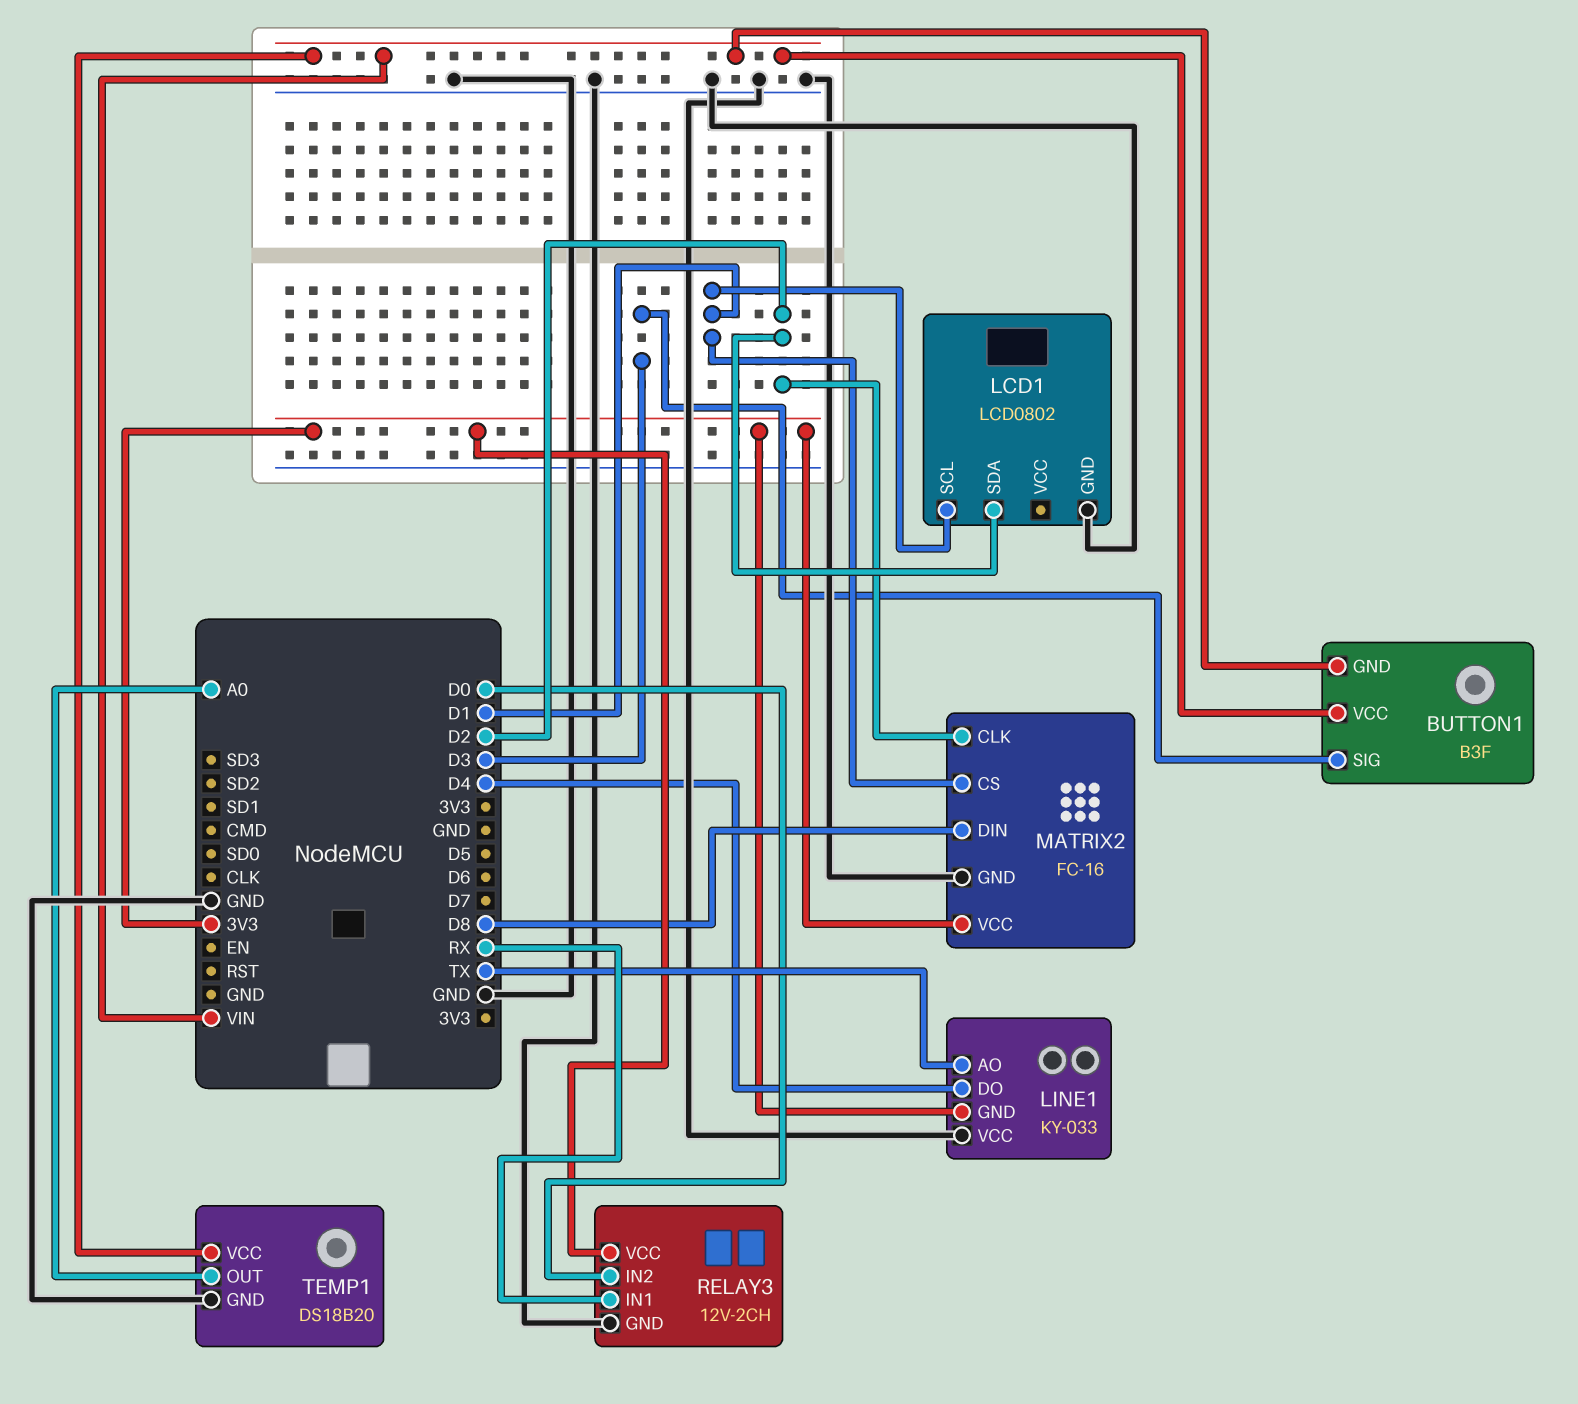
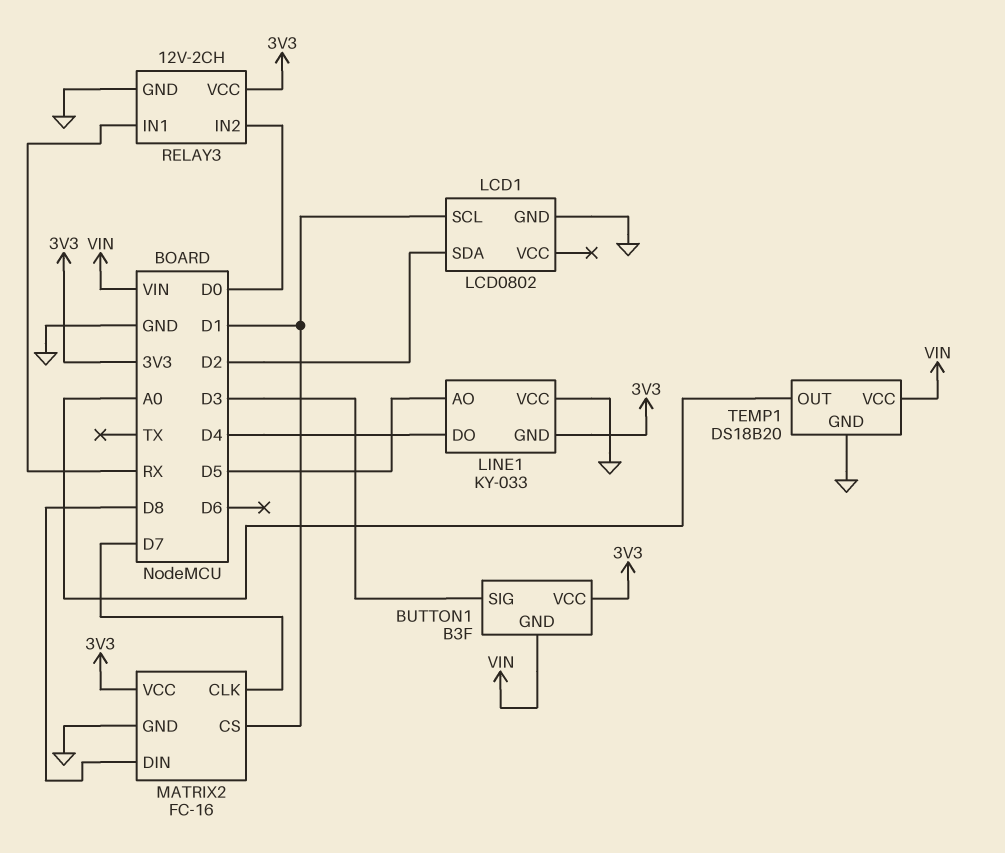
BUTTON1 pin VCC: VIN -> 3V3
LINE1 pin AO: TX -> D5
MATRIX2 pin CLK: D2 -> D7

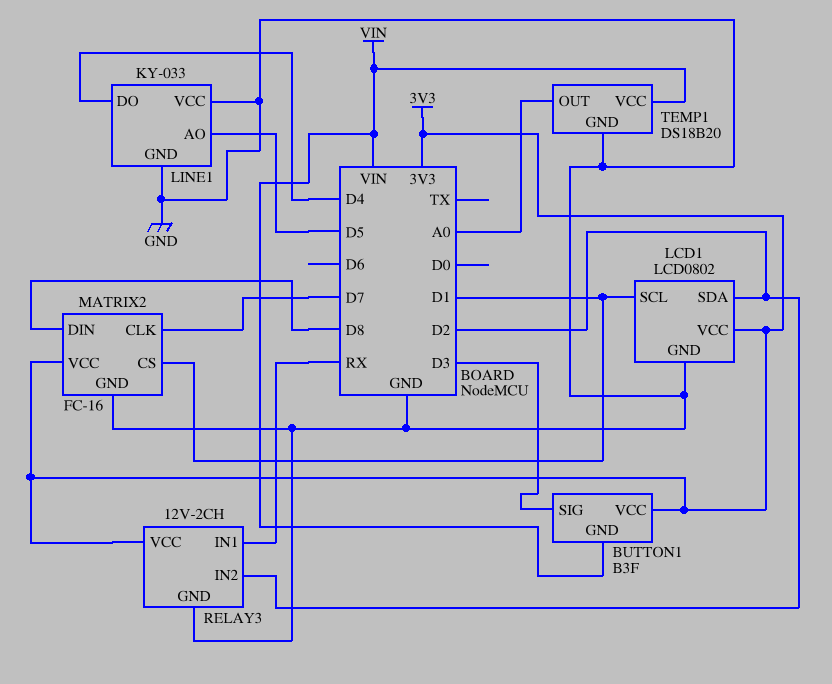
LCD1 pin VCC: none -> 3V3
LINE1 pin GND: 3V3 -> GND
RELAY3 pin IN2: D0 -> D2

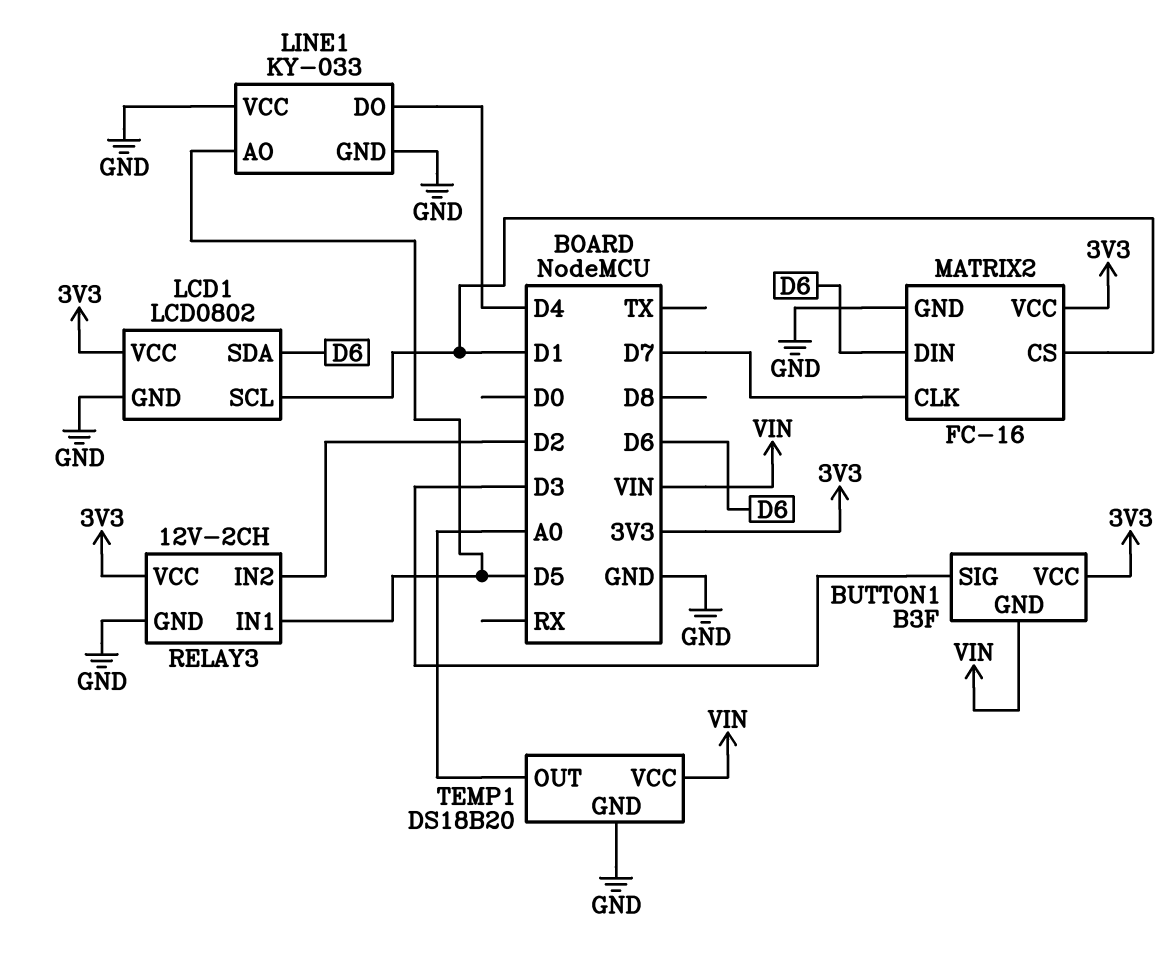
LCD1 pin SDA: D2 -> D6
MATRIX2 pin DIN: D8 -> D6
RELAY3 pin IN1: RX -> D5

